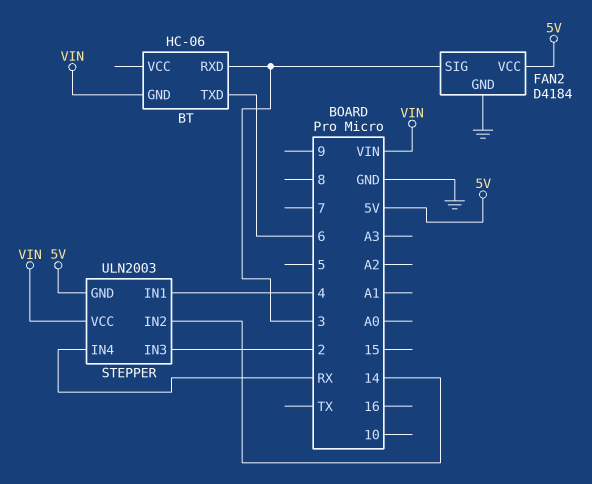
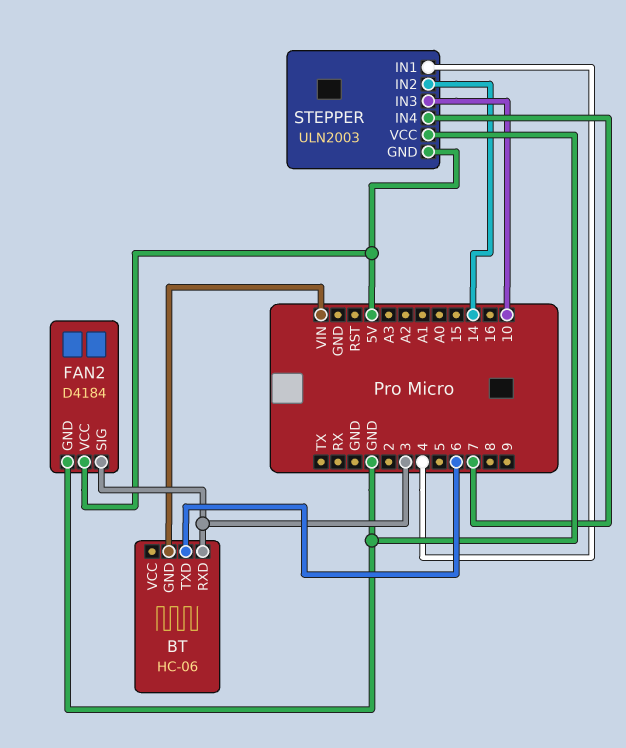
STEPPER pin IN3: 2 -> 10
STEPPER pin IN4: RX -> 7
STEPPER pin VCC: VIN -> GND

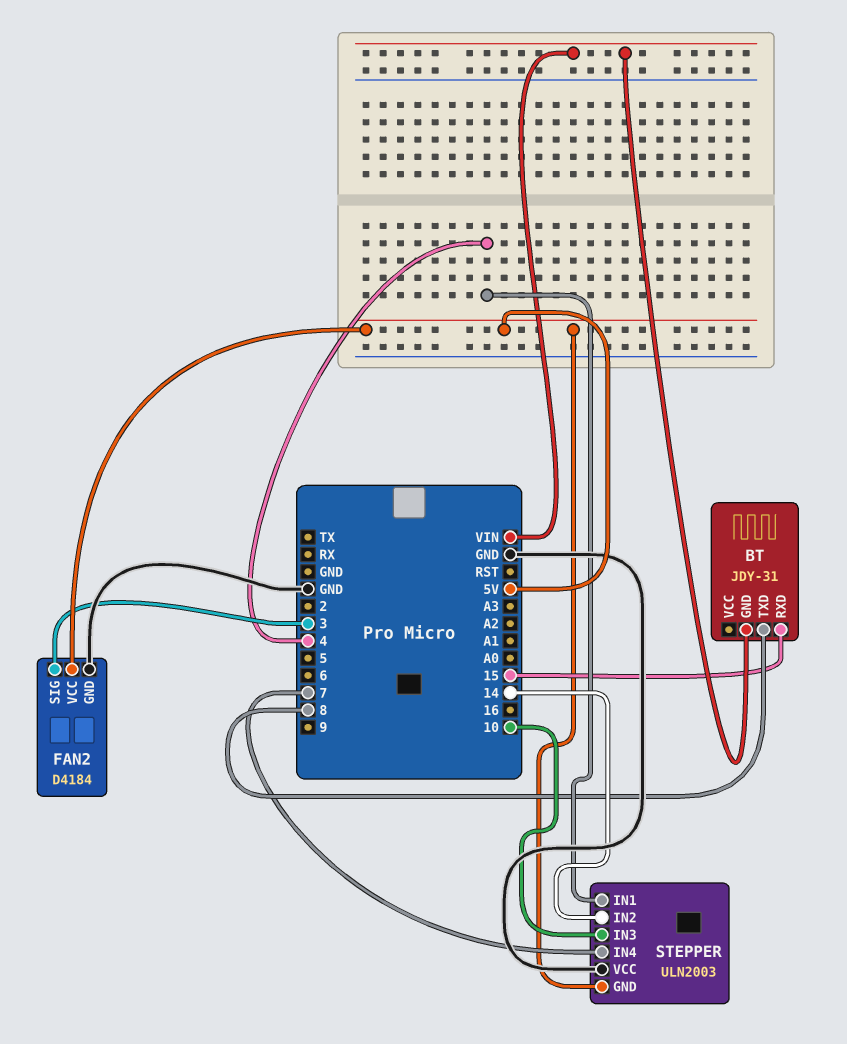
BT: HC-06 -> JDY-31
BT pin RXD: 3 -> 15
BT pin TXD: 6 -> 8

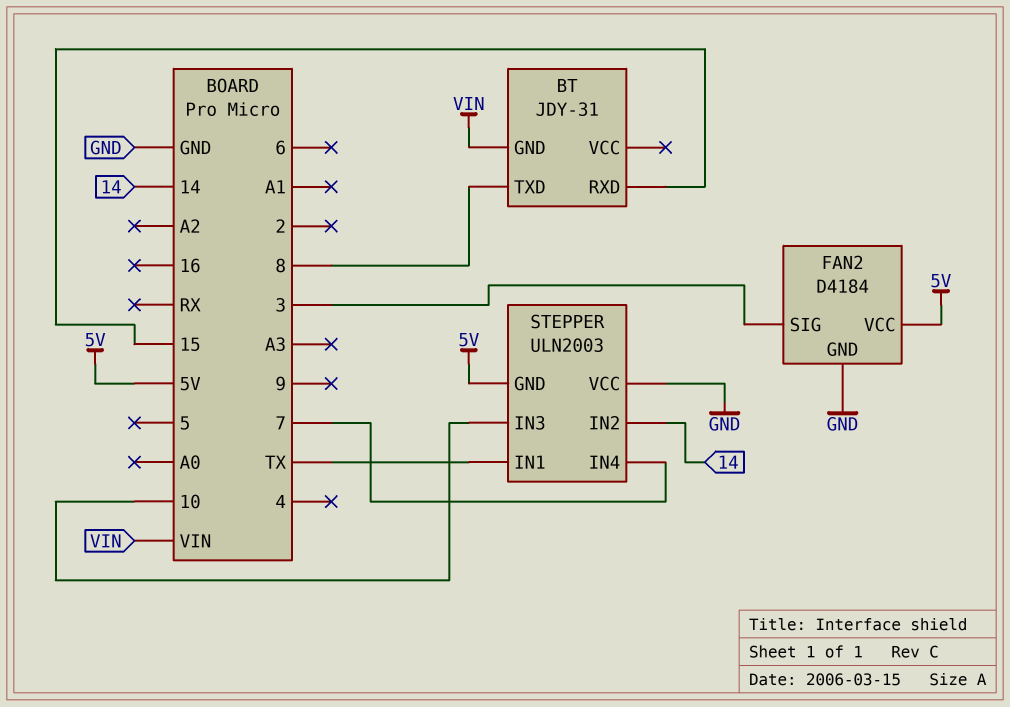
STEPPER pin IN1: 4 -> TX

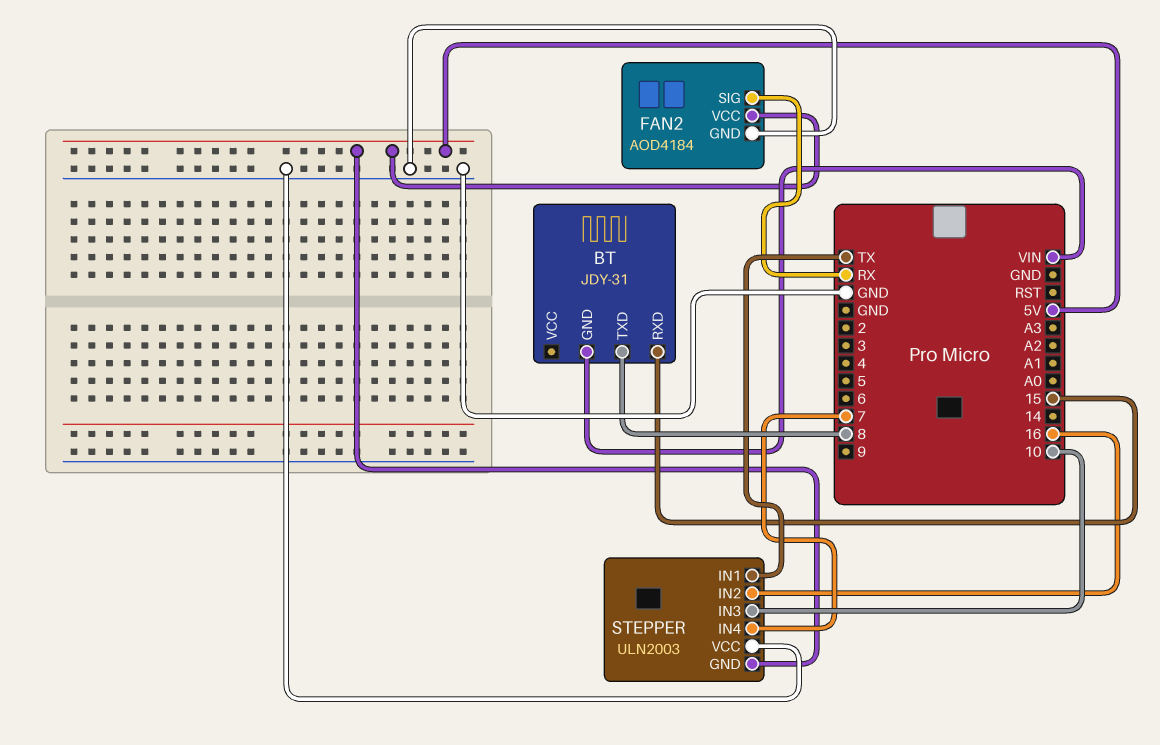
FAN2: D4184 -> AOD4184
FAN2 pin SIG: 3 -> RX
STEPPER pin IN2: 14 -> 16

